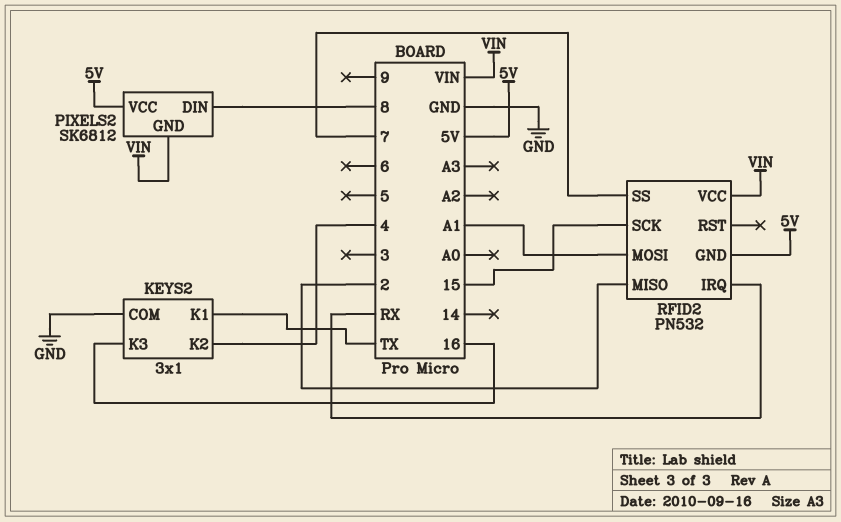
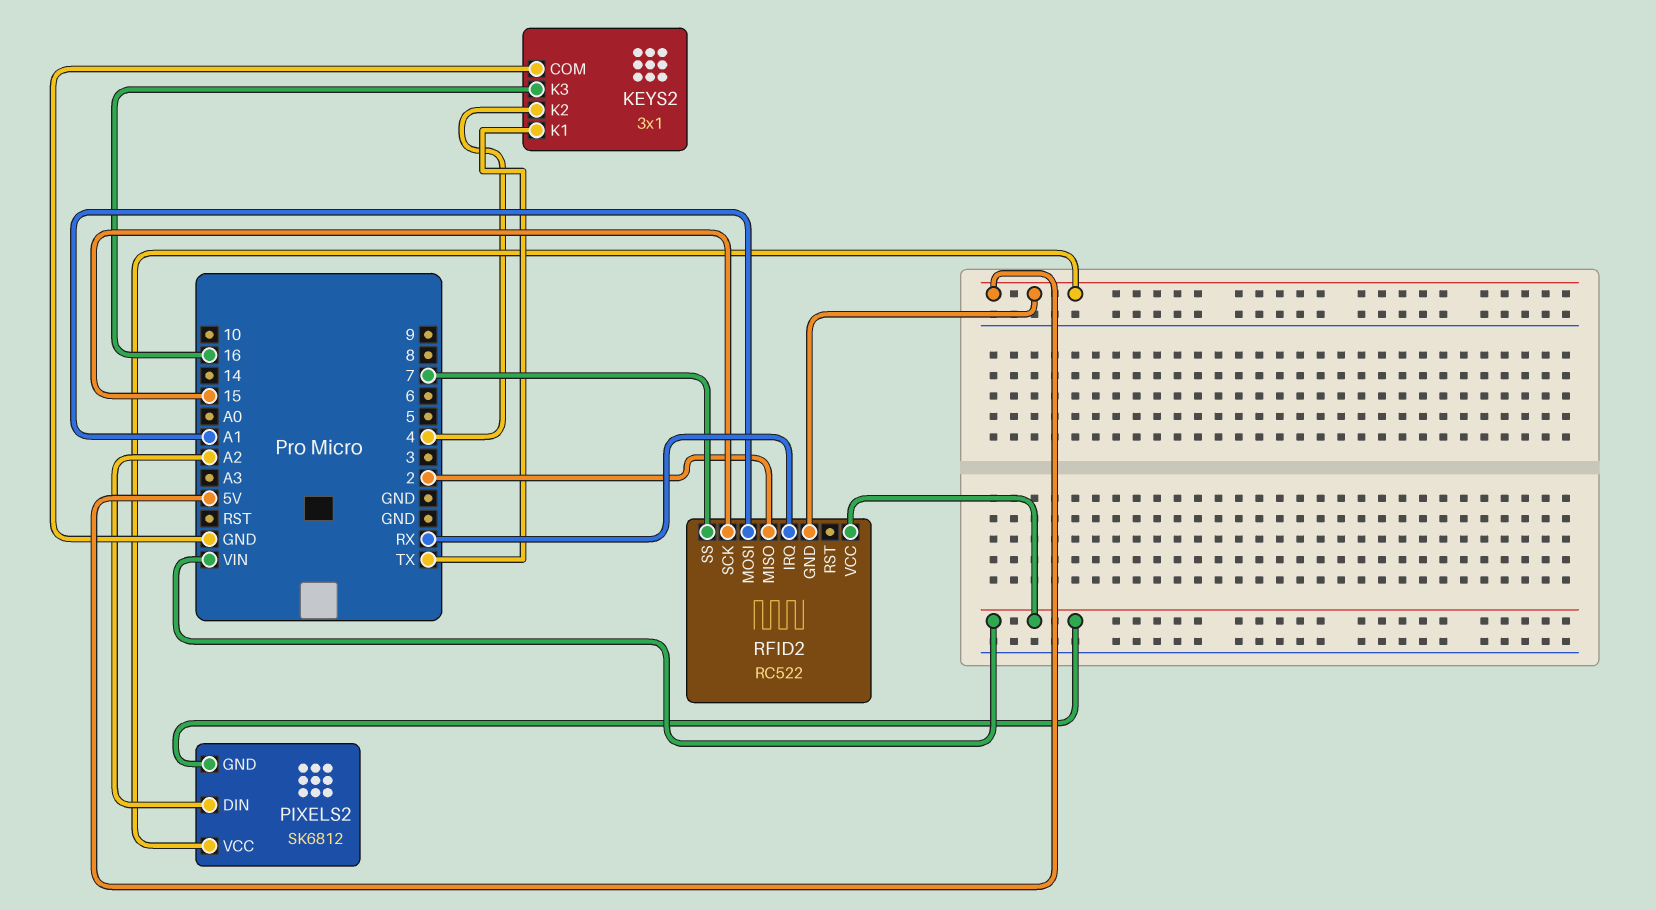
PIXELS2 pin DIN: 8 -> A2
RFID2: PN532 -> RC522

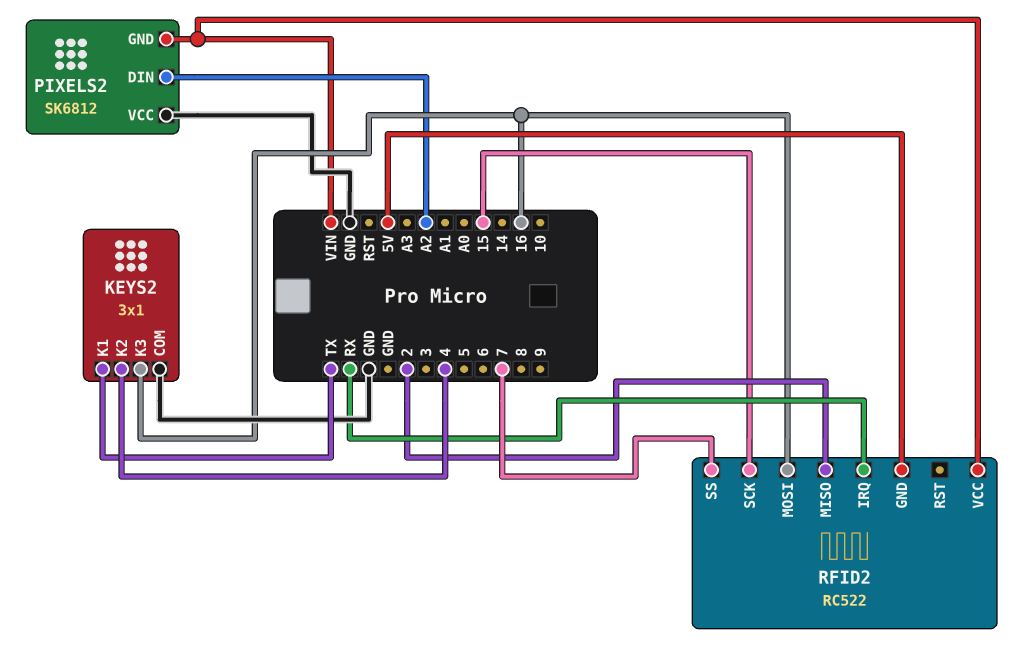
PIXELS2 pin VCC: 5V -> GND
RFID2 pin MOSI: A1 -> 16

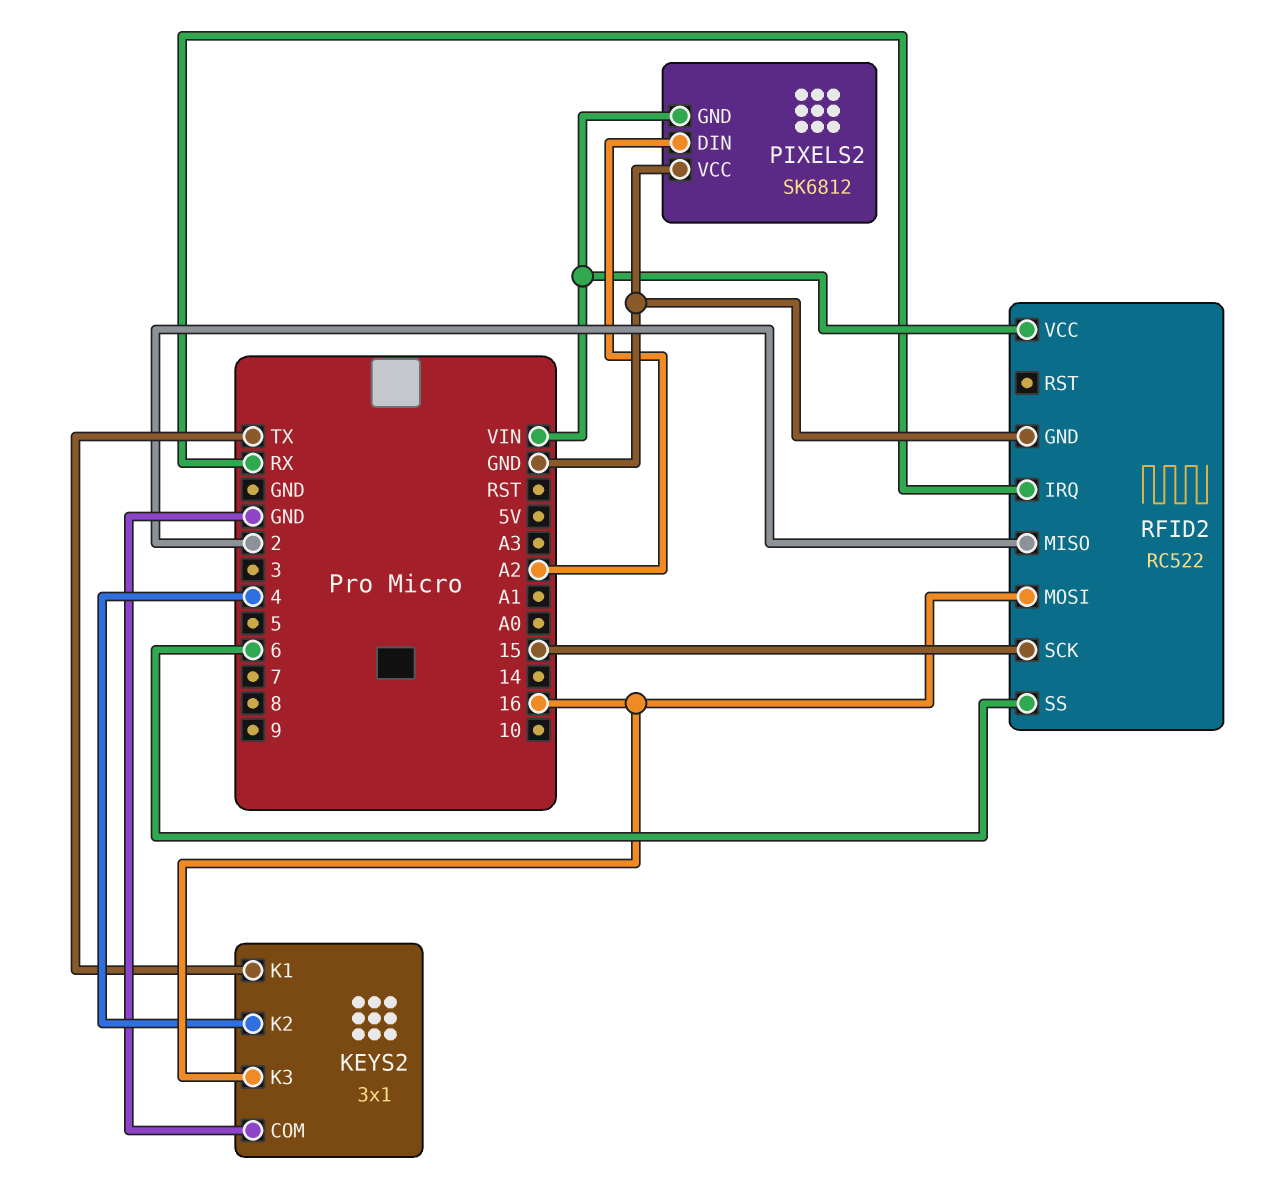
RFID2 pin GND: 5V -> GND
RFID2 pin SS: 7 -> 6

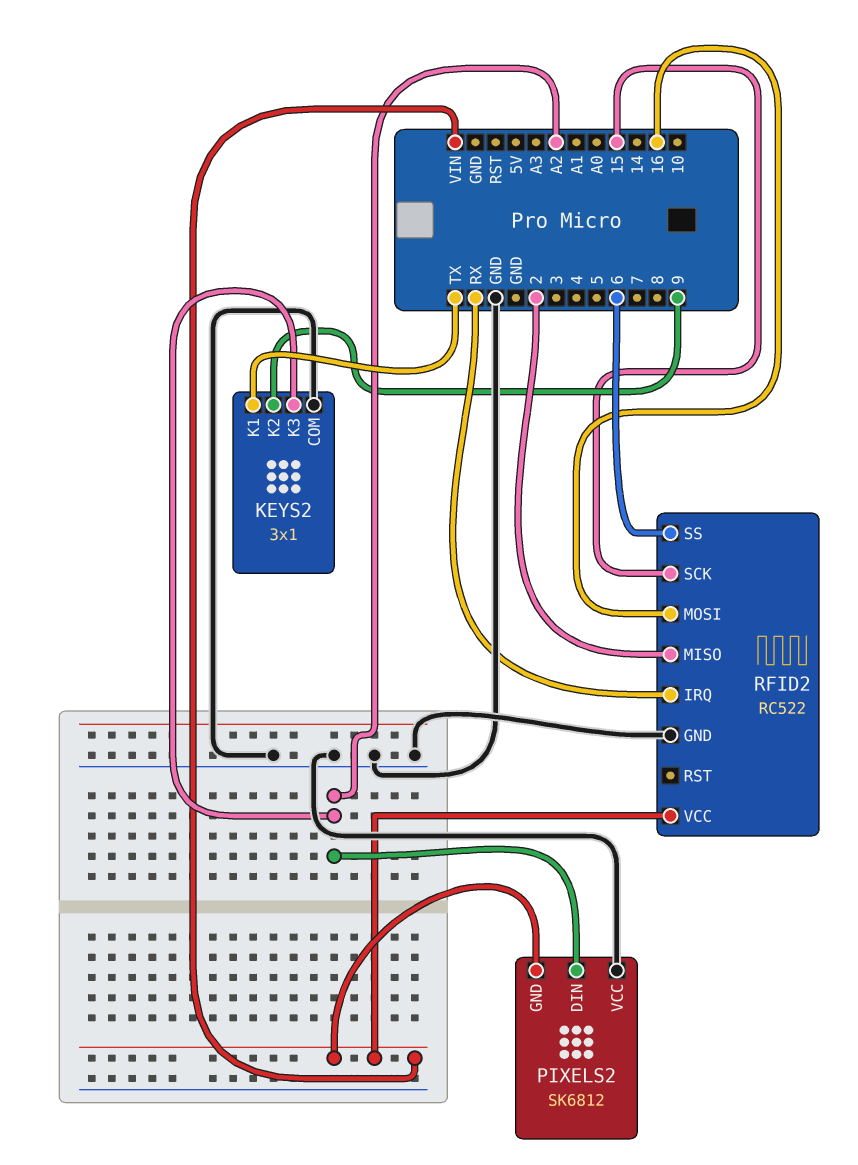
KEYS2 pin K2: 4 -> 9
KEYS2 pin K3: 16 -> A2

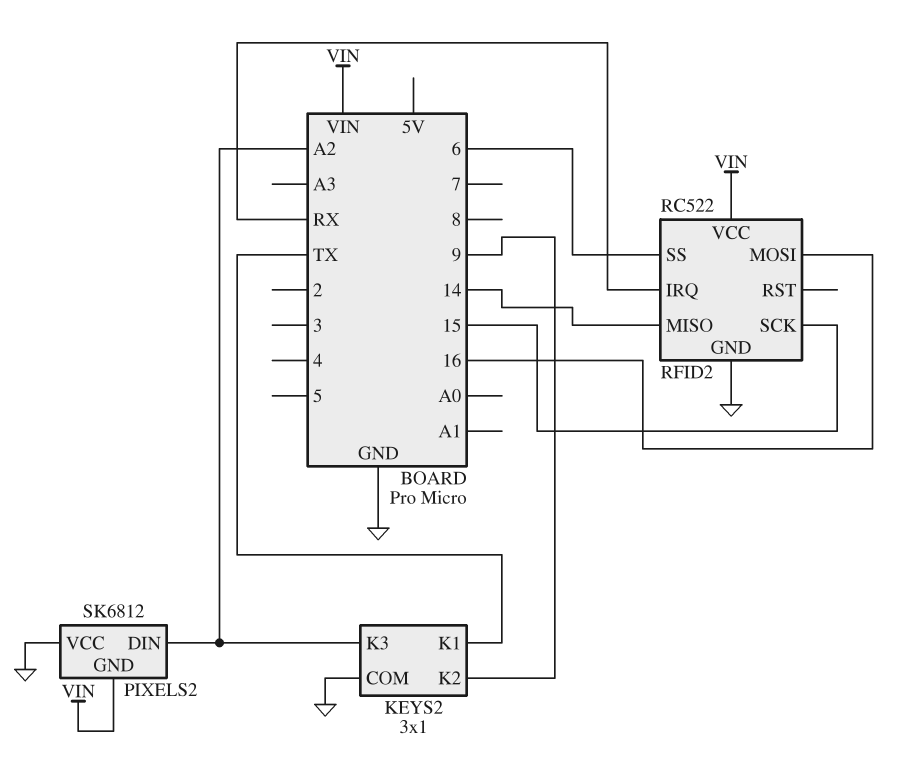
RFID2 pin MISO: 2 -> 14

